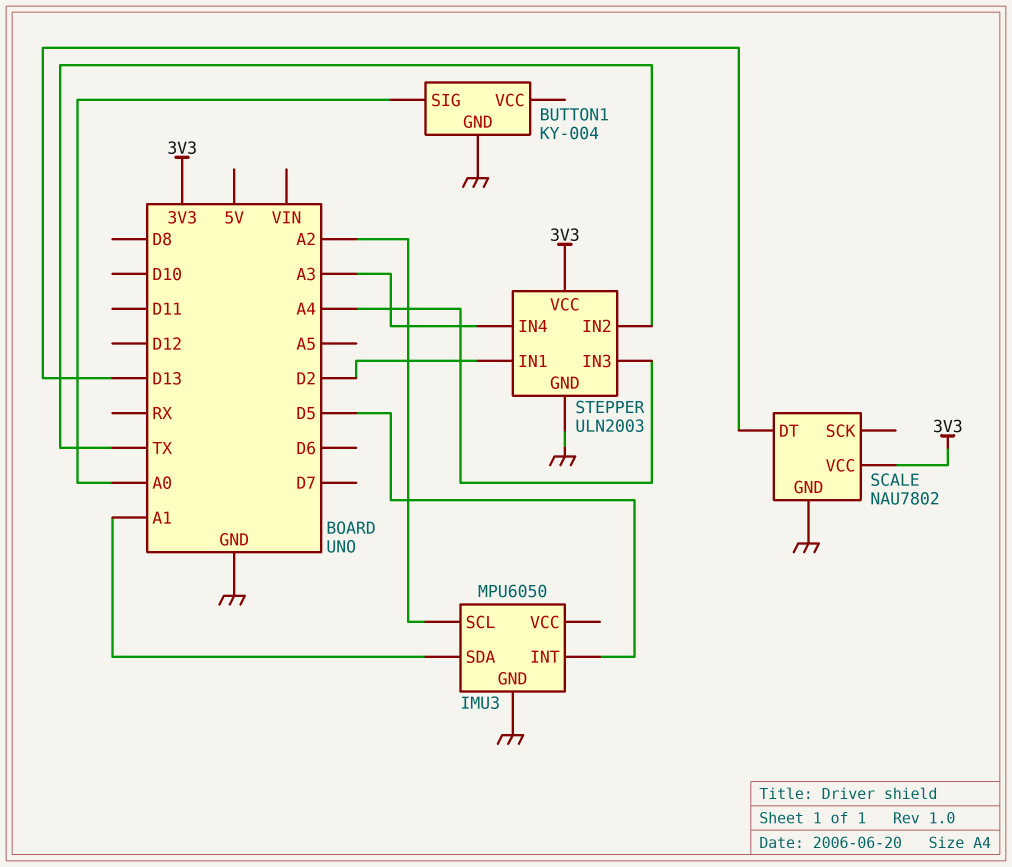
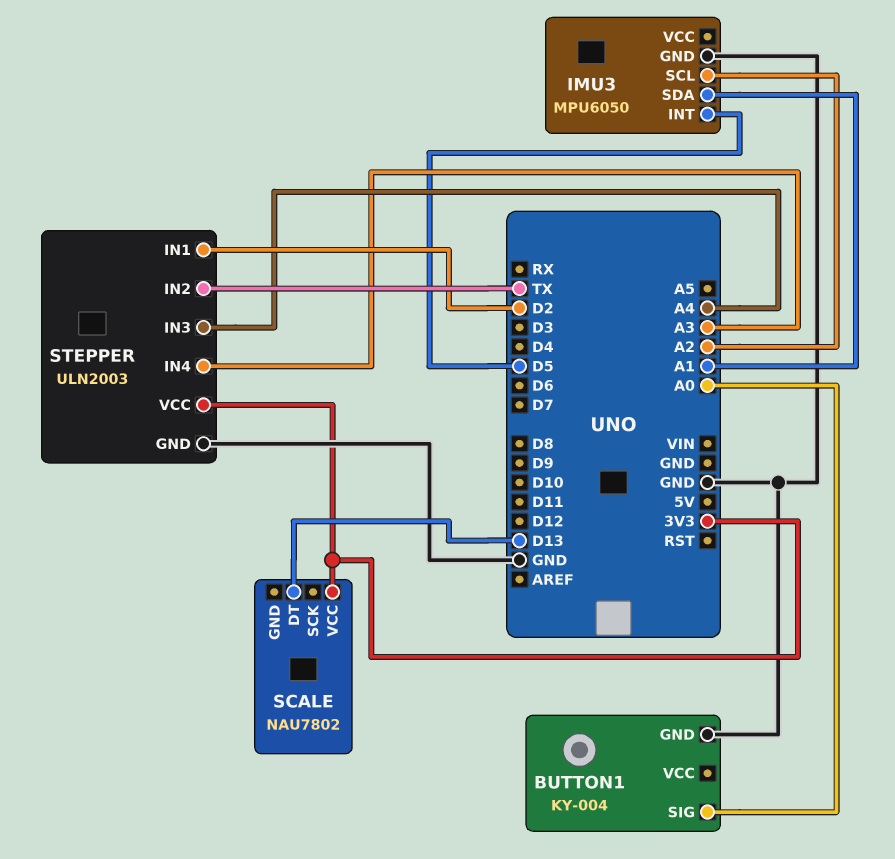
SCALE pin GND: GND -> none

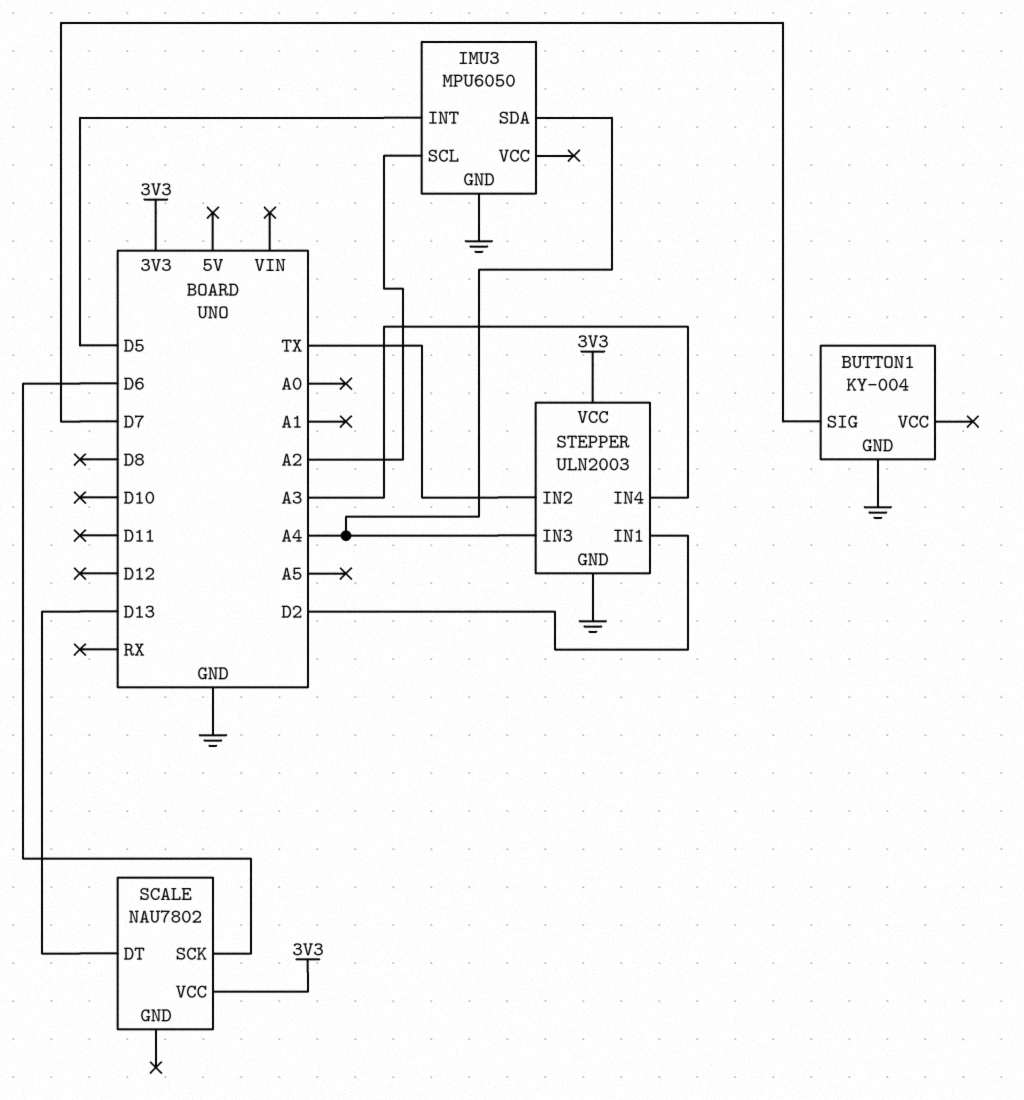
BUTTON1 pin SIG: A0 -> D7
IMU3 pin SDA: A1 -> A4
SCALE pin SCK: none -> D6

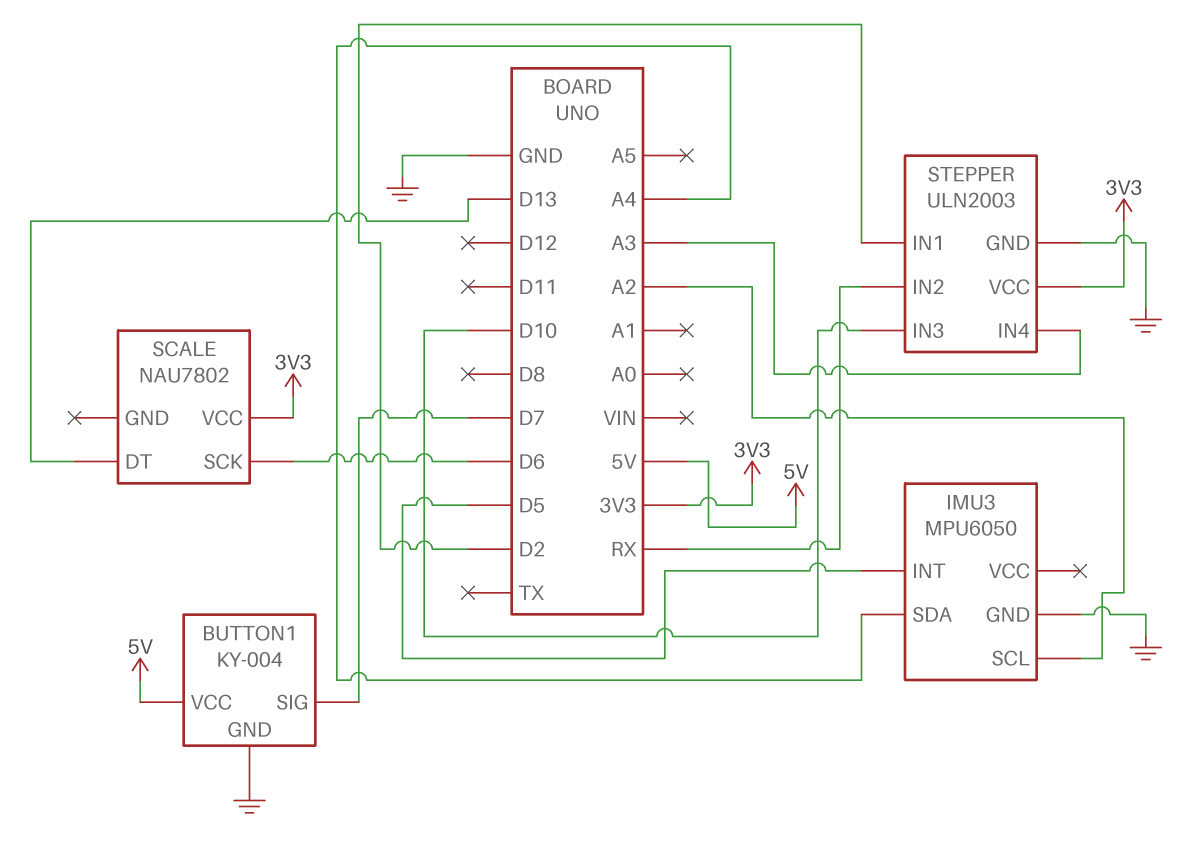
BUTTON1 pin VCC: none -> 5V
STEPPER pin IN2: TX -> RX
STEPPER pin IN3: A4 -> D10

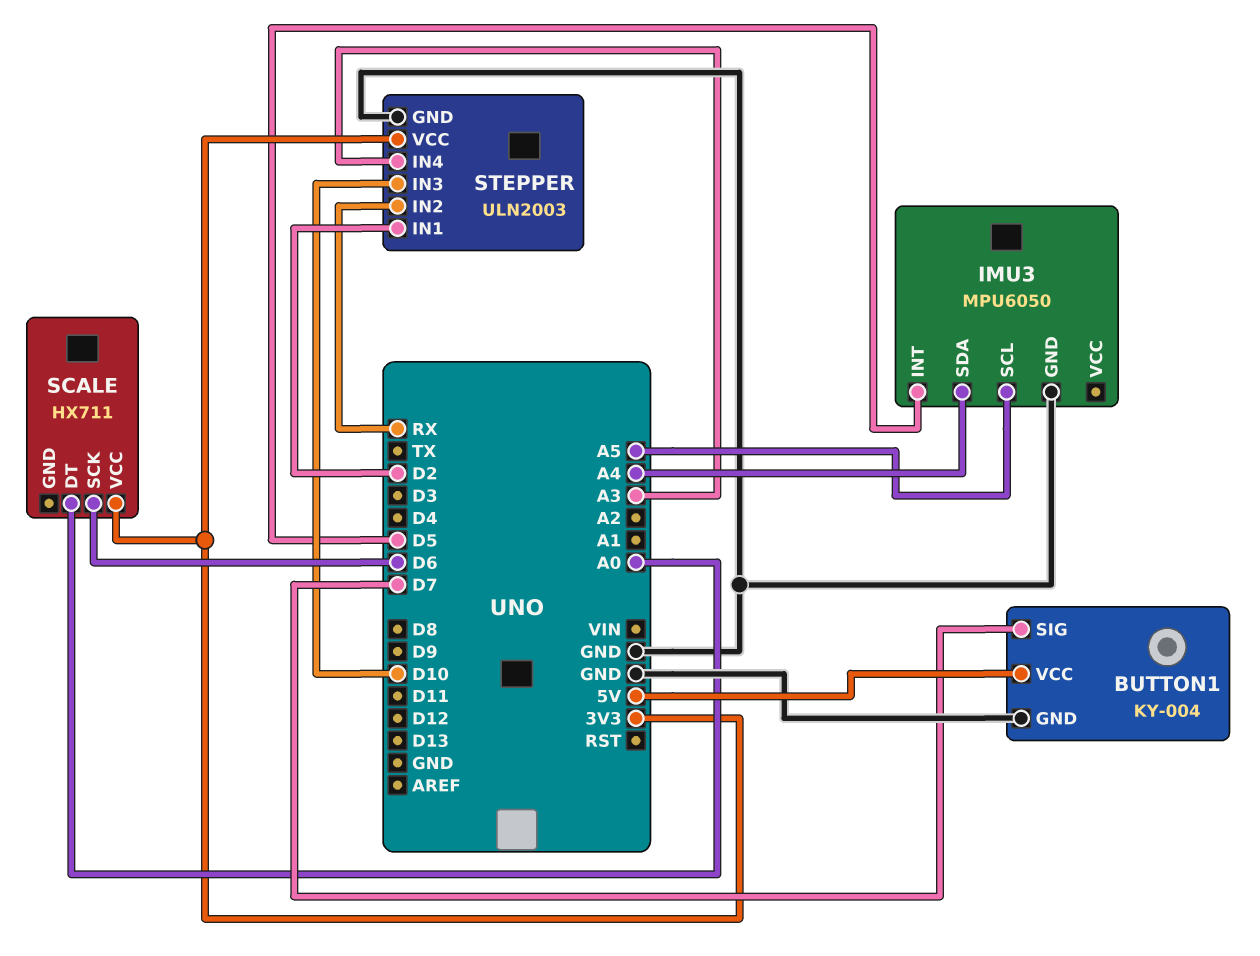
IMU3 pin SCL: A2 -> A5
SCALE: NAU7802 -> HX711
SCALE pin DT: D13 -> A0

